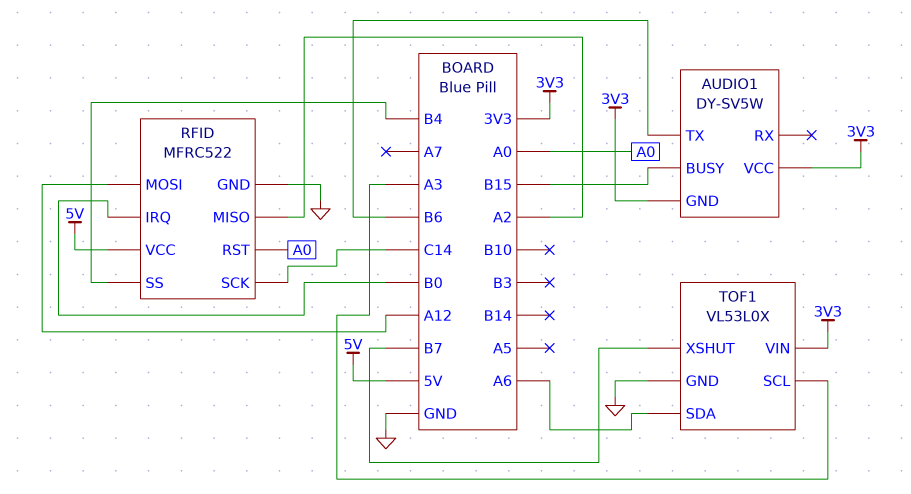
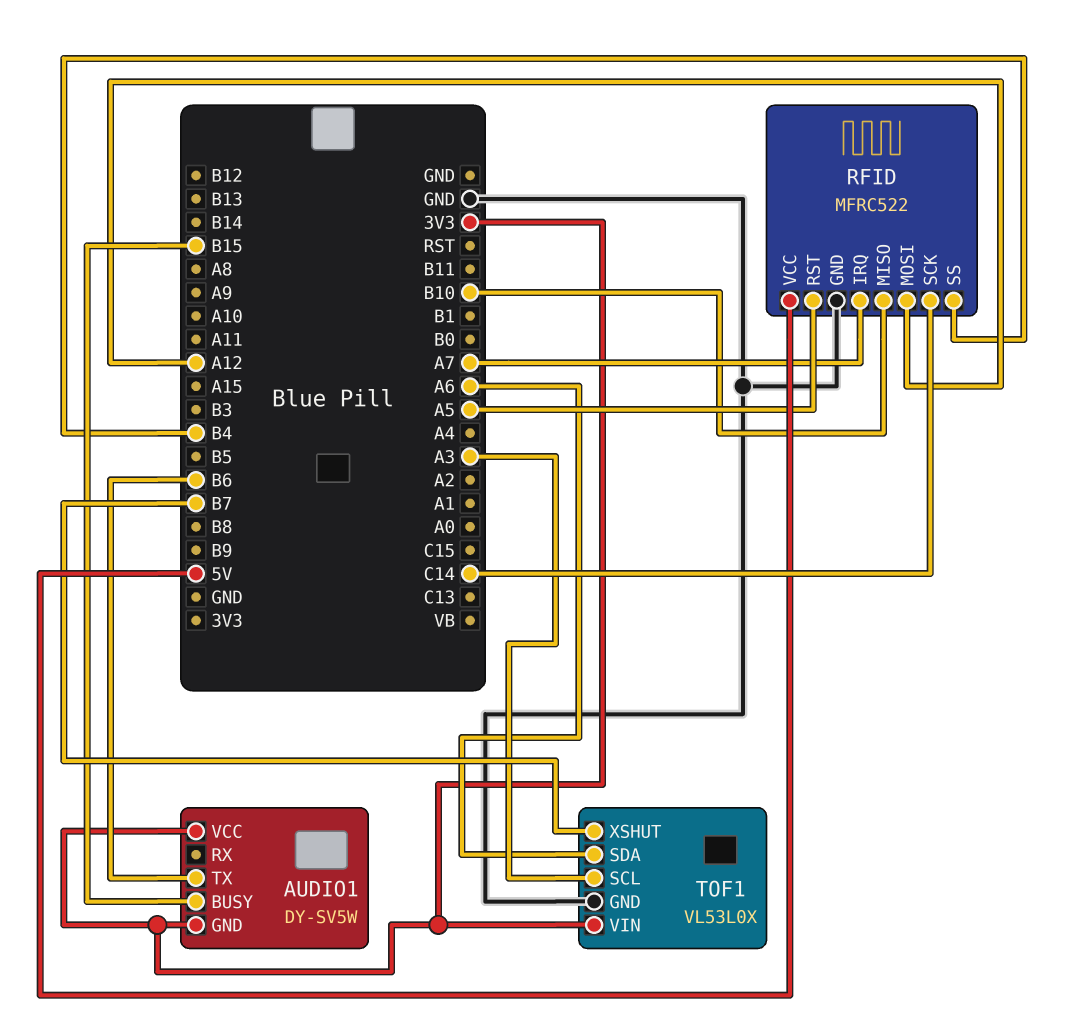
RFID pin IRQ: B0 -> A7
RFID pin MISO: A2 -> B10
RFID pin RST: A0 -> A5

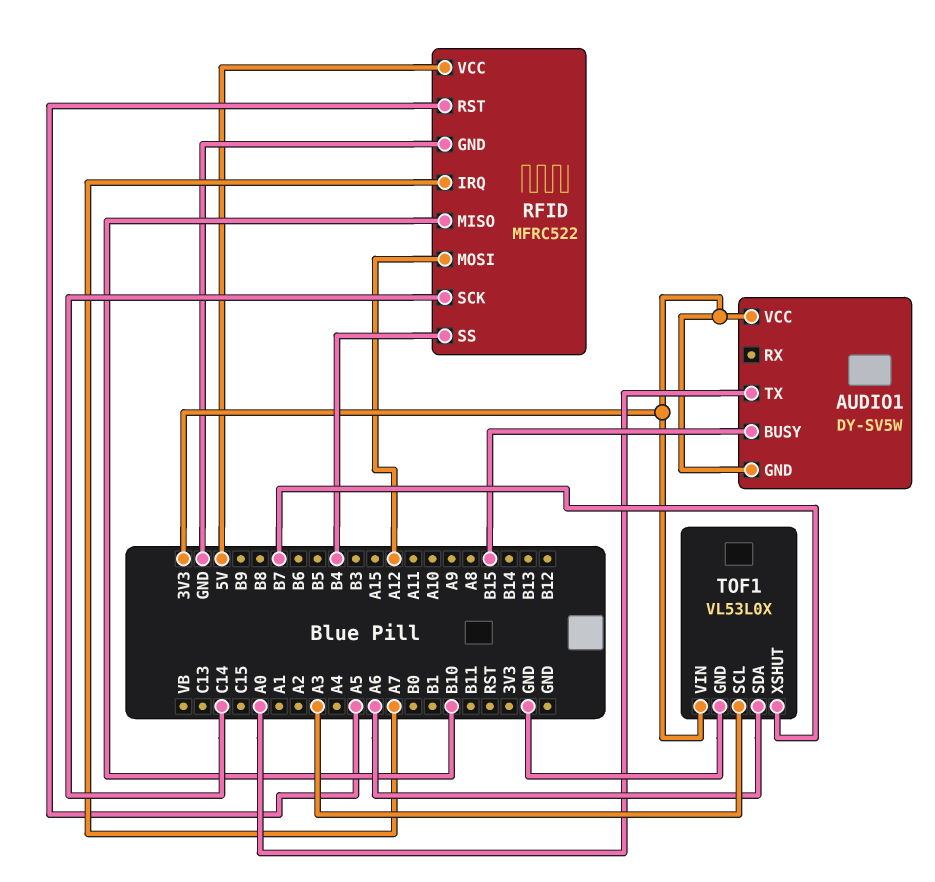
AUDIO1 pin TX: B6 -> A0

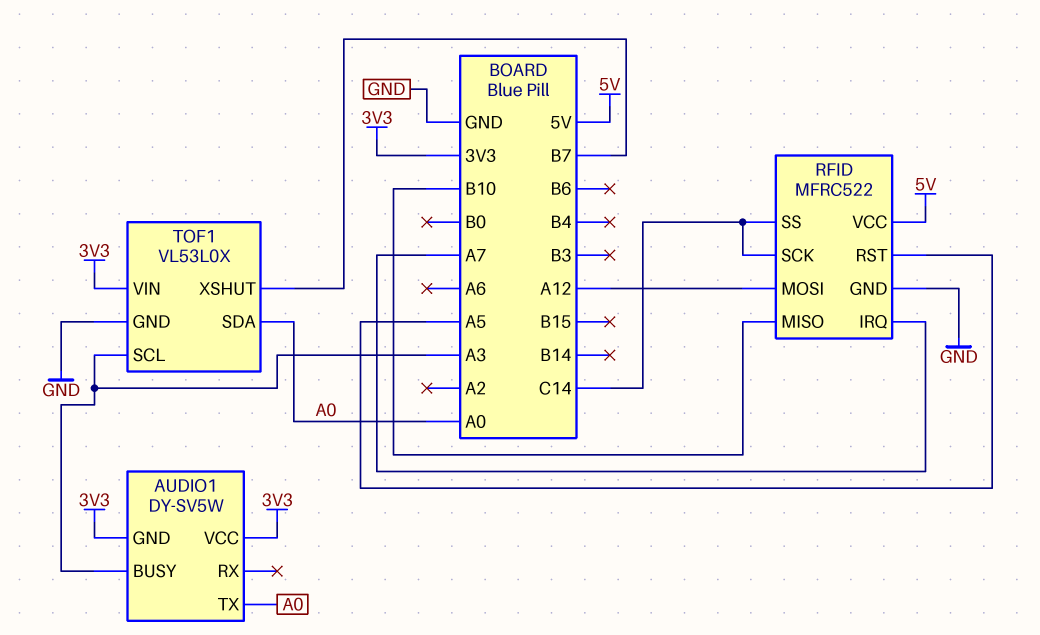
AUDIO1 pin BUSY: B15 -> A3
RFID pin SS: B4 -> C14
TOF1 pin SDA: A6 -> A0

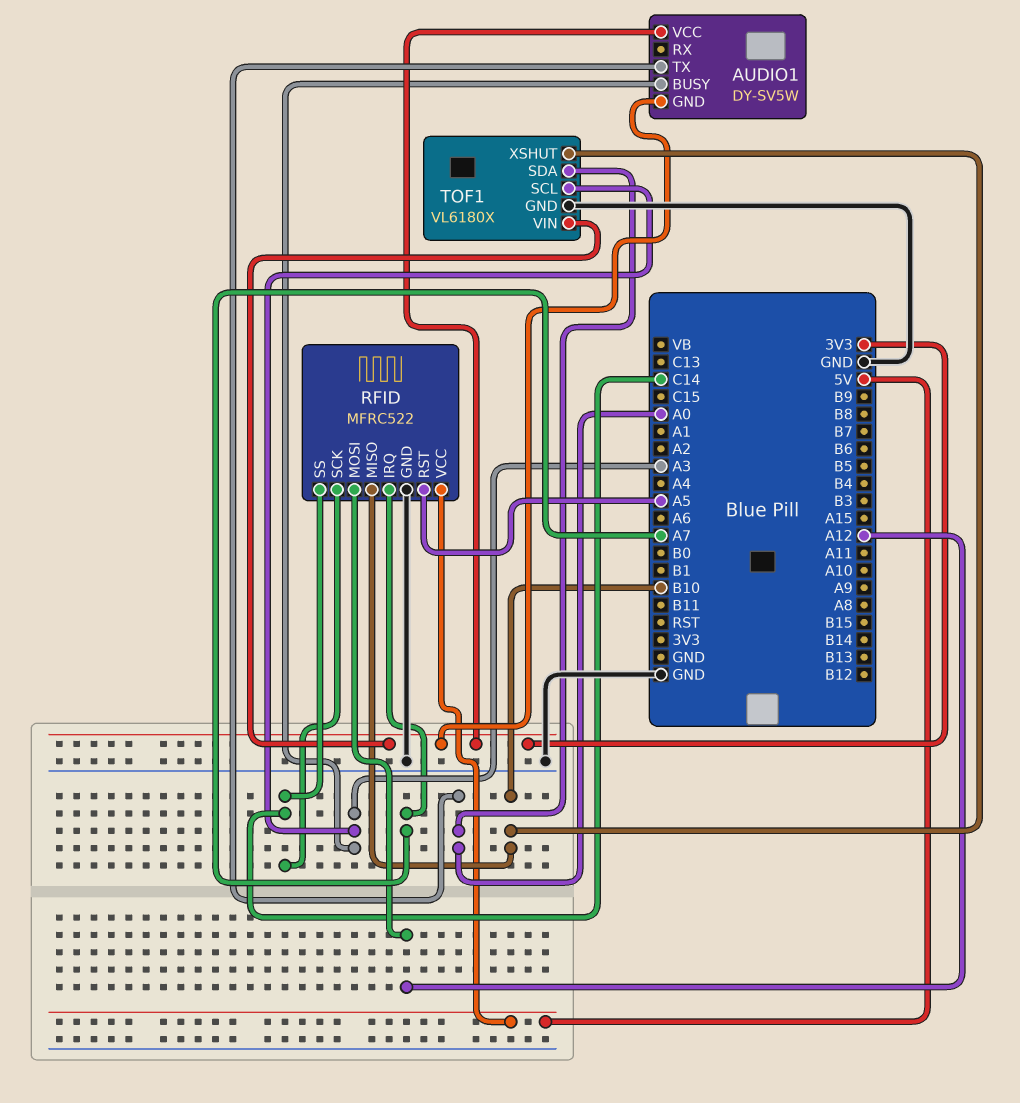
TOF1: VL53L0X -> VL6180X
TOF1 pin XSHUT: B7 -> B10

